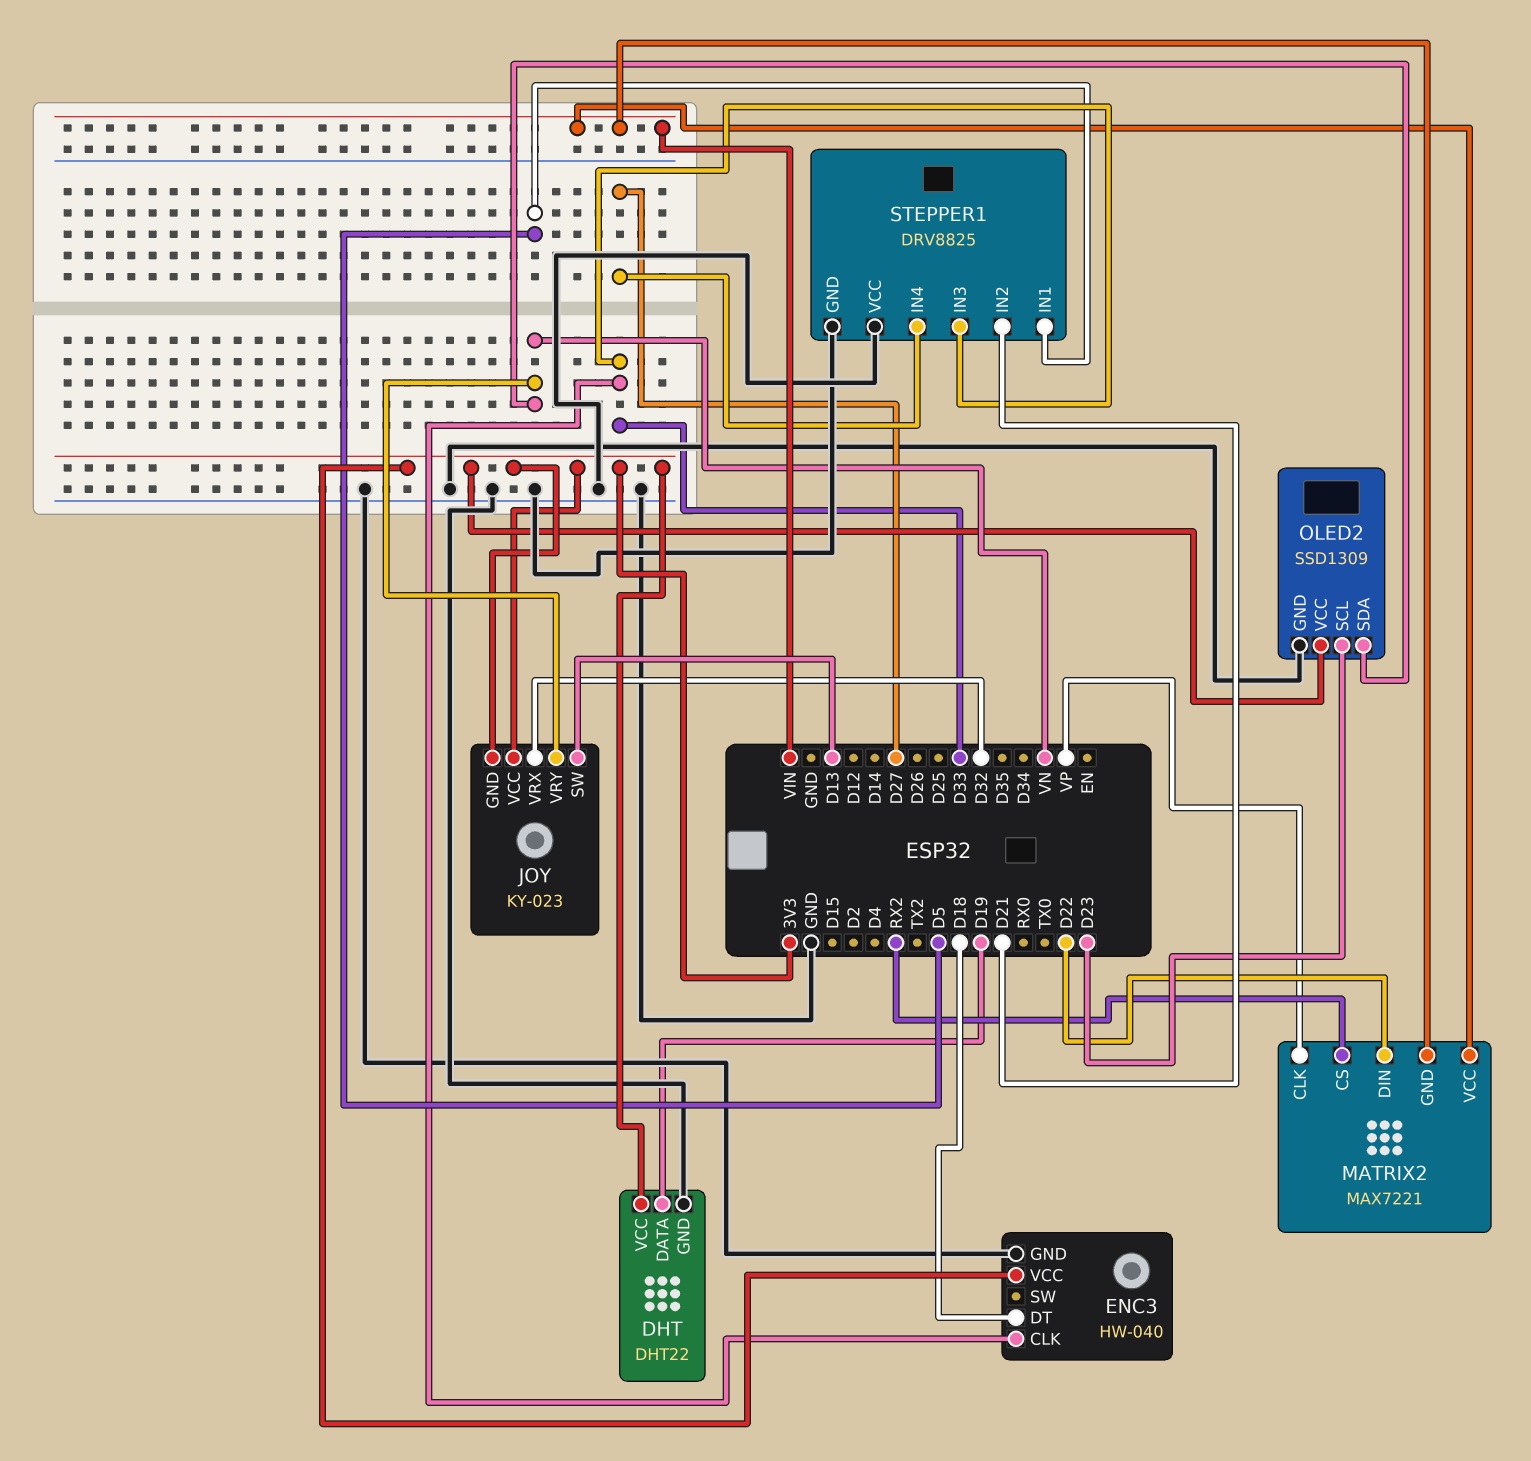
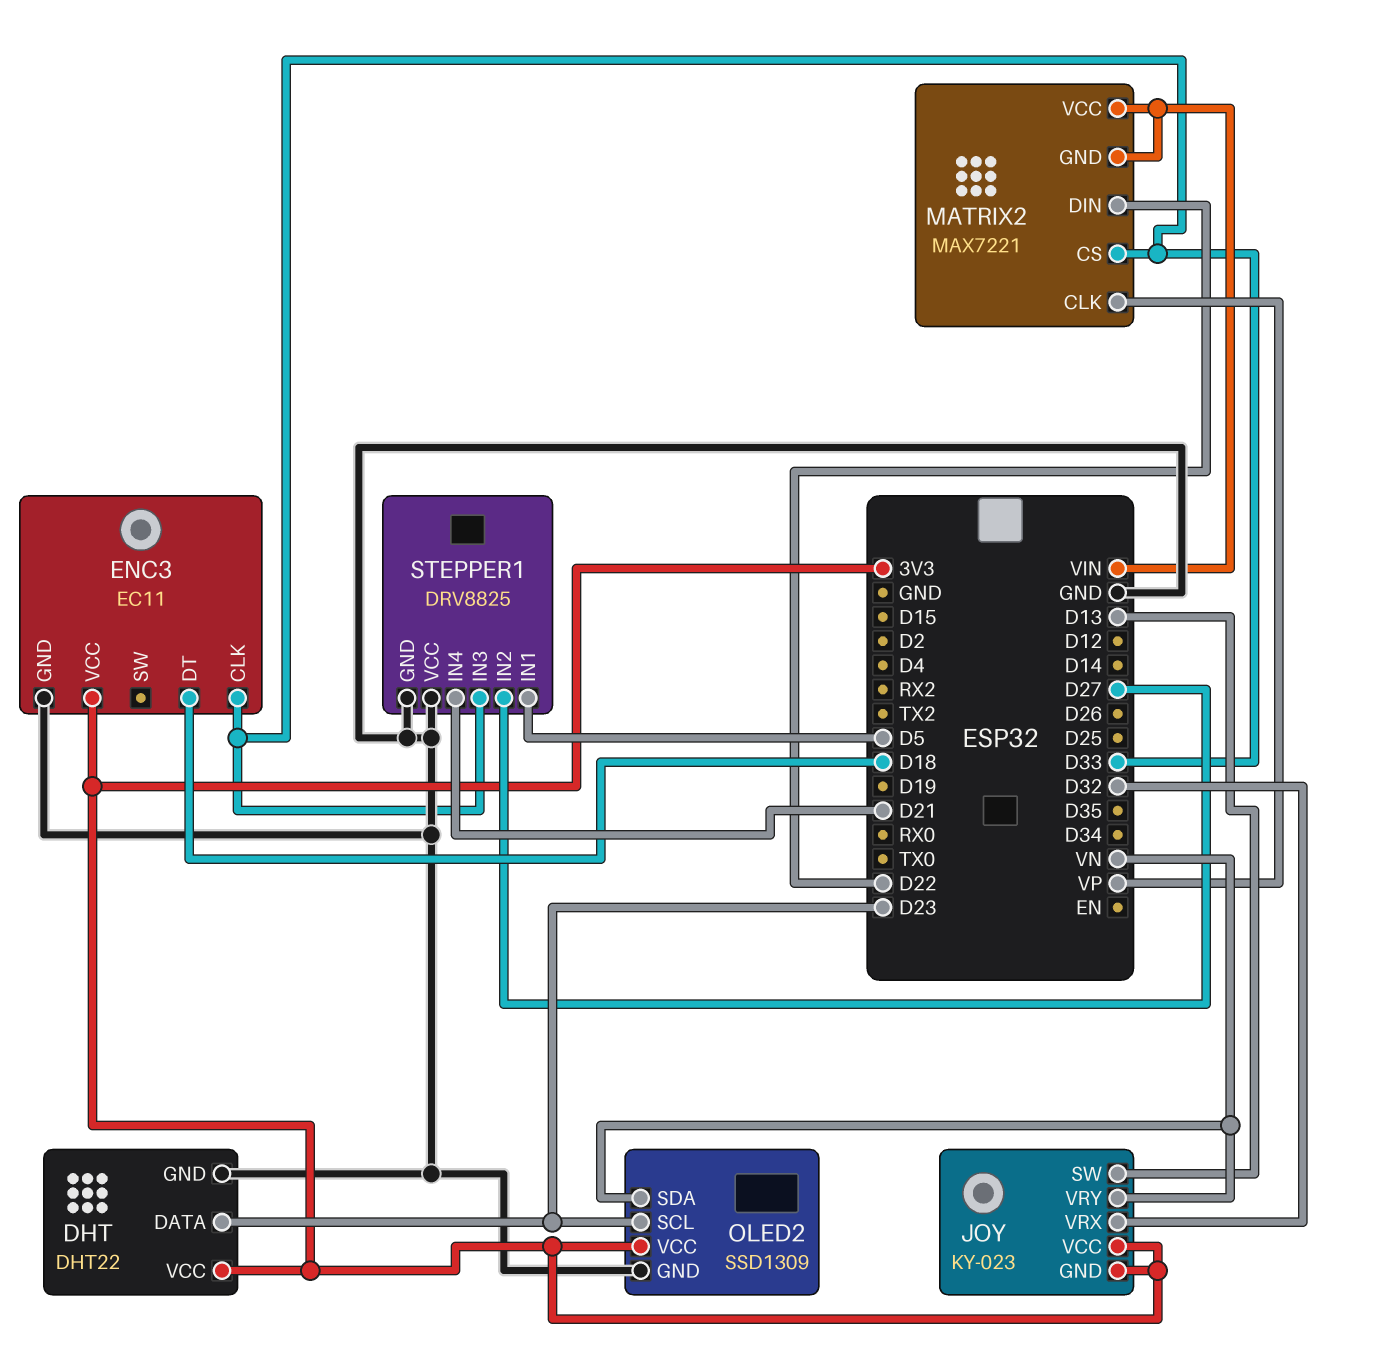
DHT pin DATA: D19 -> D23
ENC3: HW-040 -> EC11
MATRIX2 pin CS: RX2 -> D33
STEPPER1 pin IN2: D21 -> D27
STEPPER1 pin IN4: D27 -> D21

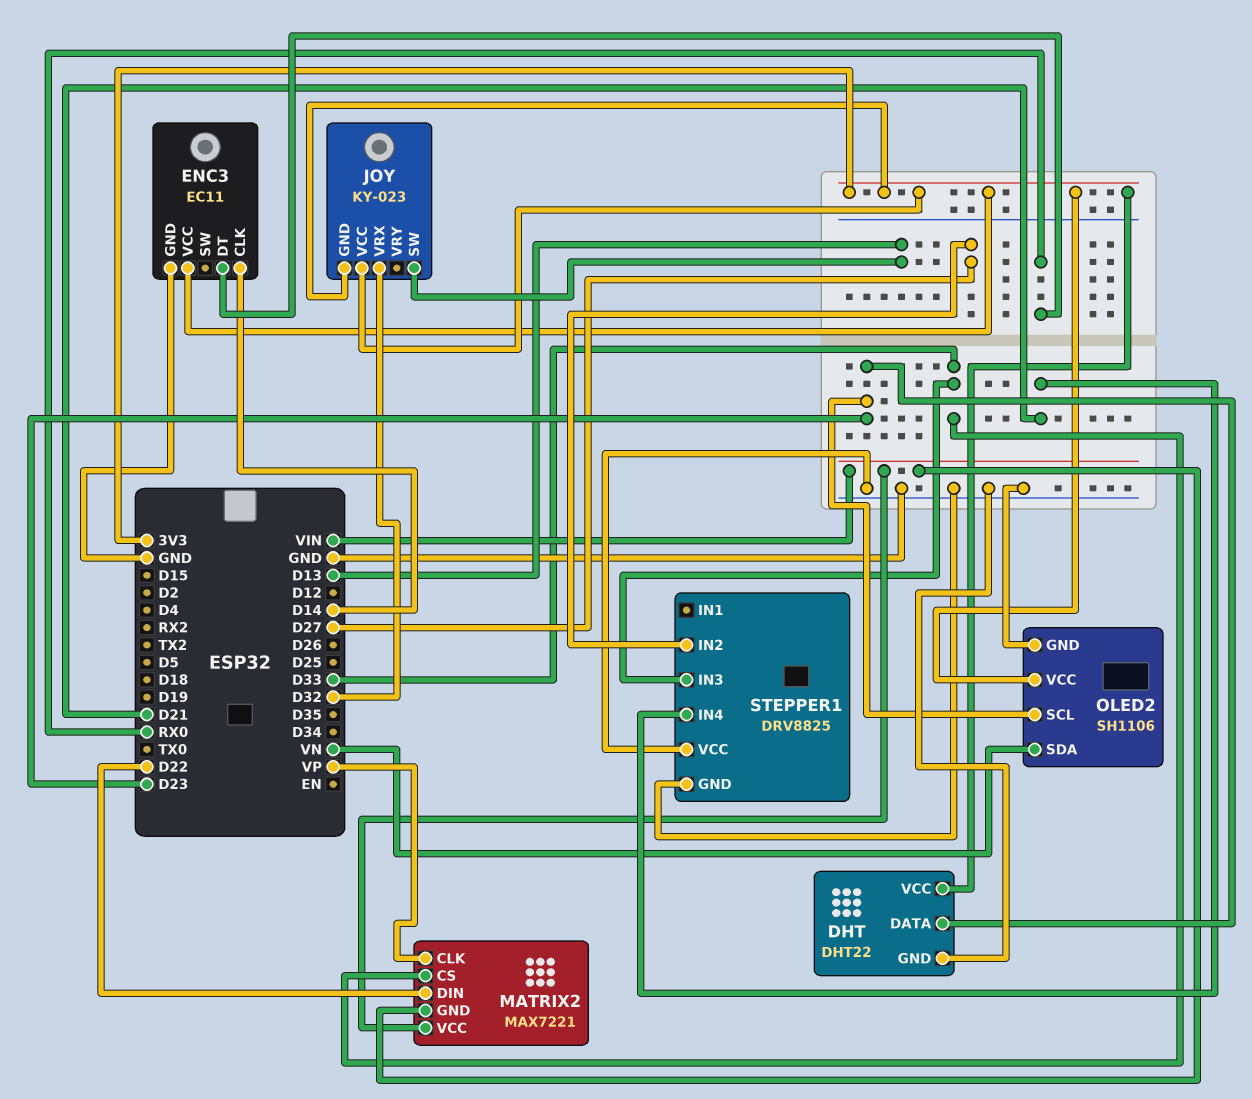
ENC3 pin CLK: D33 -> D14
ENC3 pin DT: D18 -> RX0
JOY pin VRY: VN -> none
OLED2: SSD1309 -> SH1106
STEPPER1 pin IN1: D5 -> none

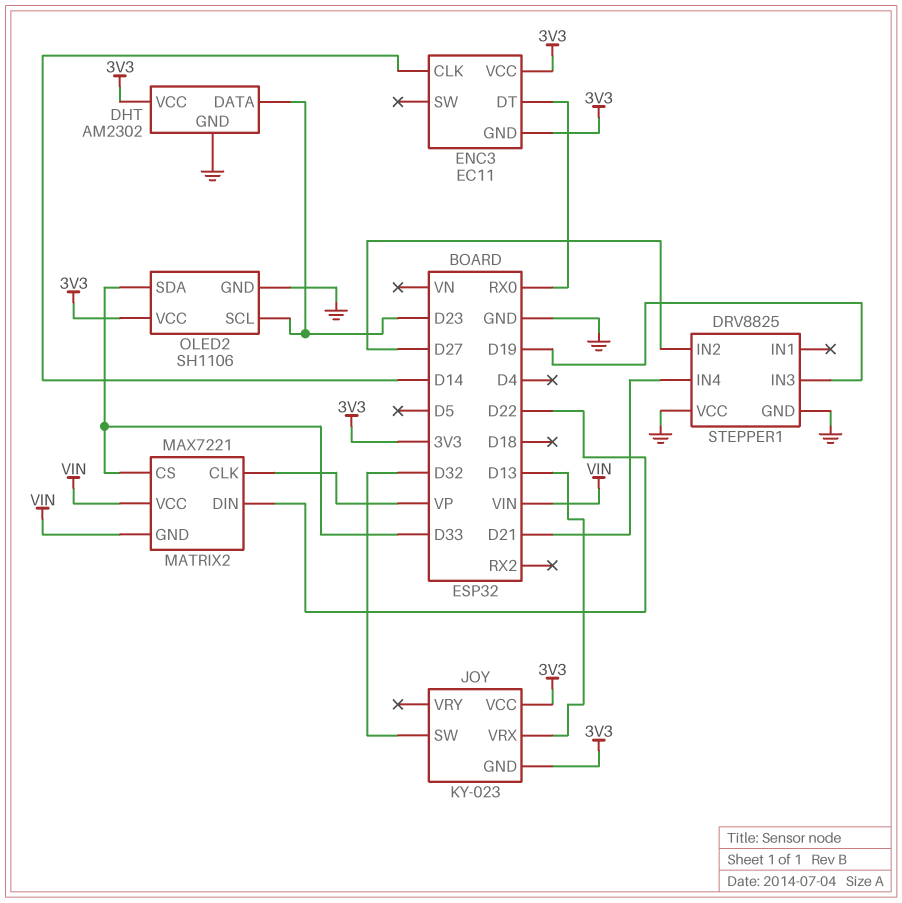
DHT: DHT22 -> AM2302
ENC3 pin GND: GND -> 3V3
JOY pin SW: D13 -> D32
JOY pin VRX: D32 -> D13
OLED2 pin SDA: VN -> D33
STEPPER1 pin IN3: D33 -> D19

